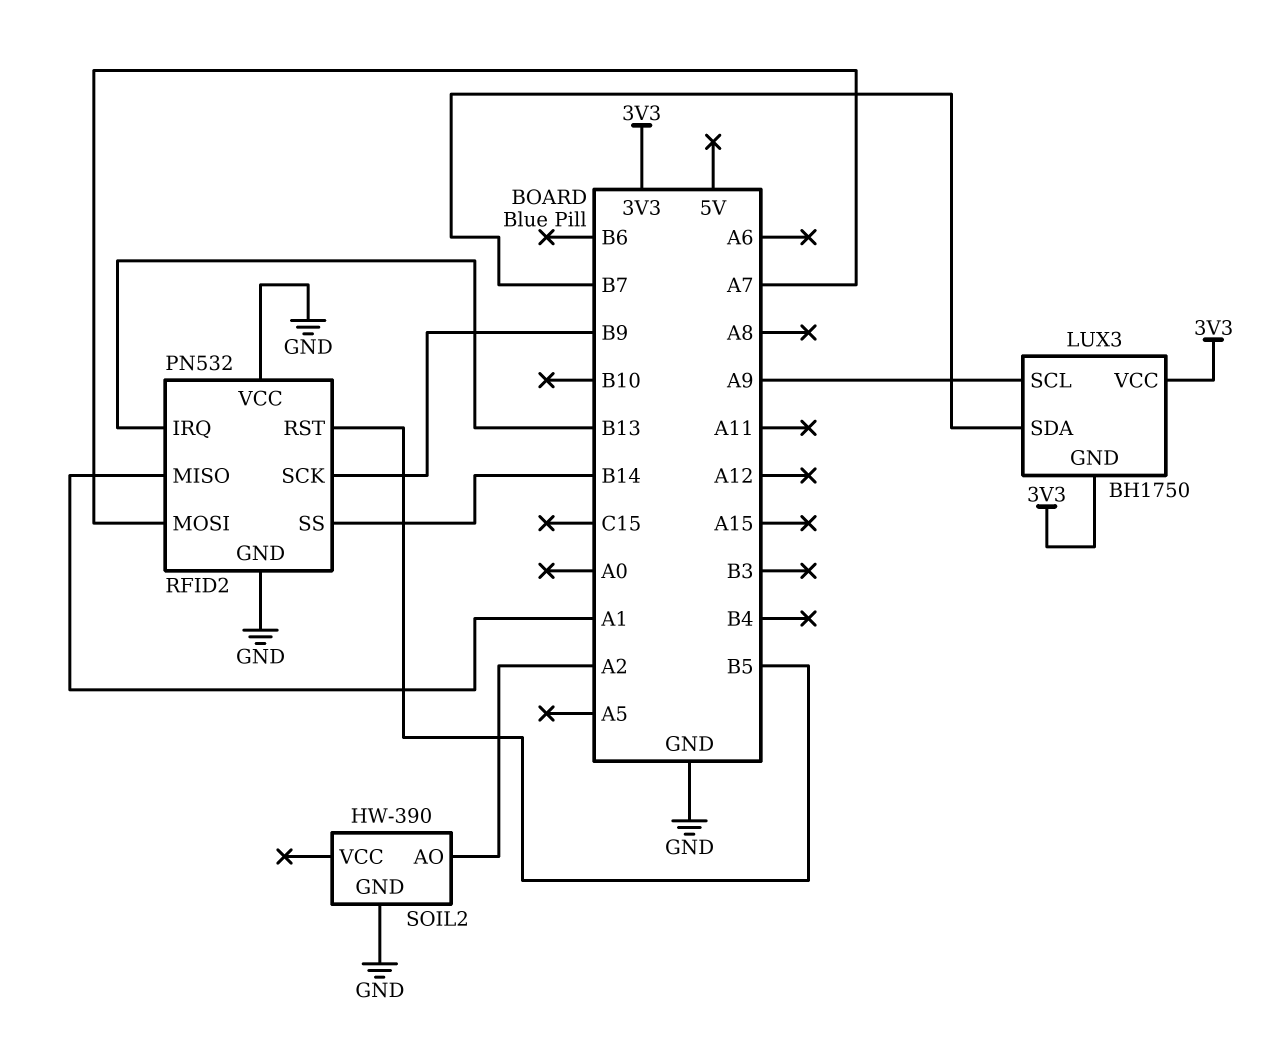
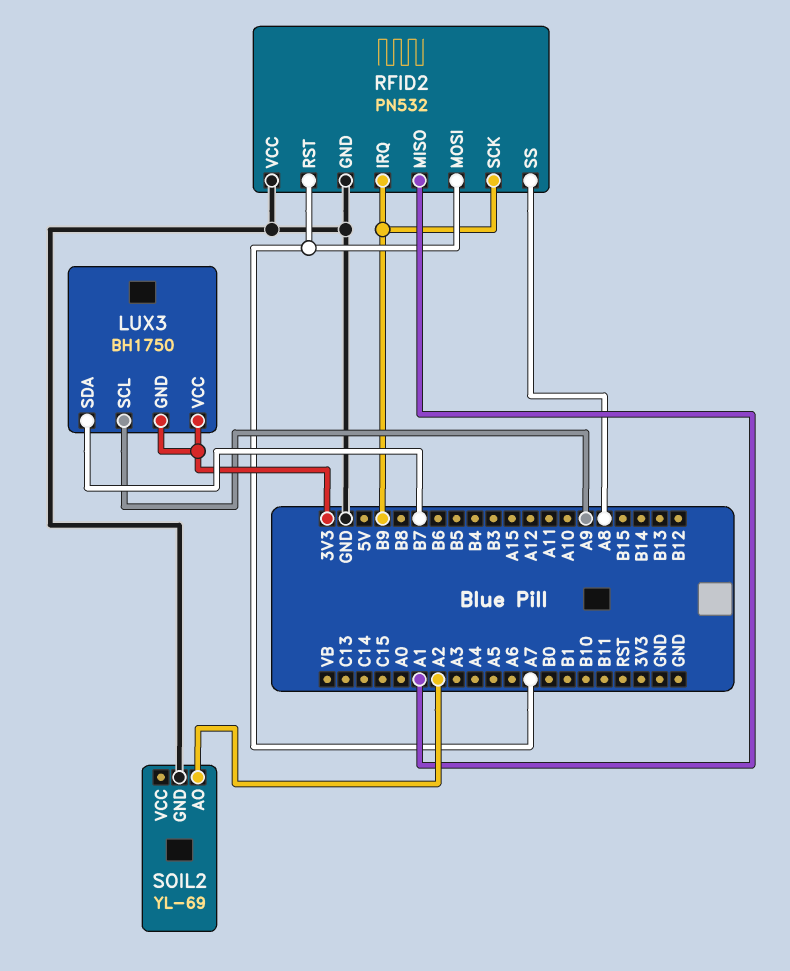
RFID2 pin IRQ: B13 -> B9
RFID2 pin RST: B5 -> A7
RFID2 pin SS: B14 -> A8
SOIL2: HW-390 -> YL-69

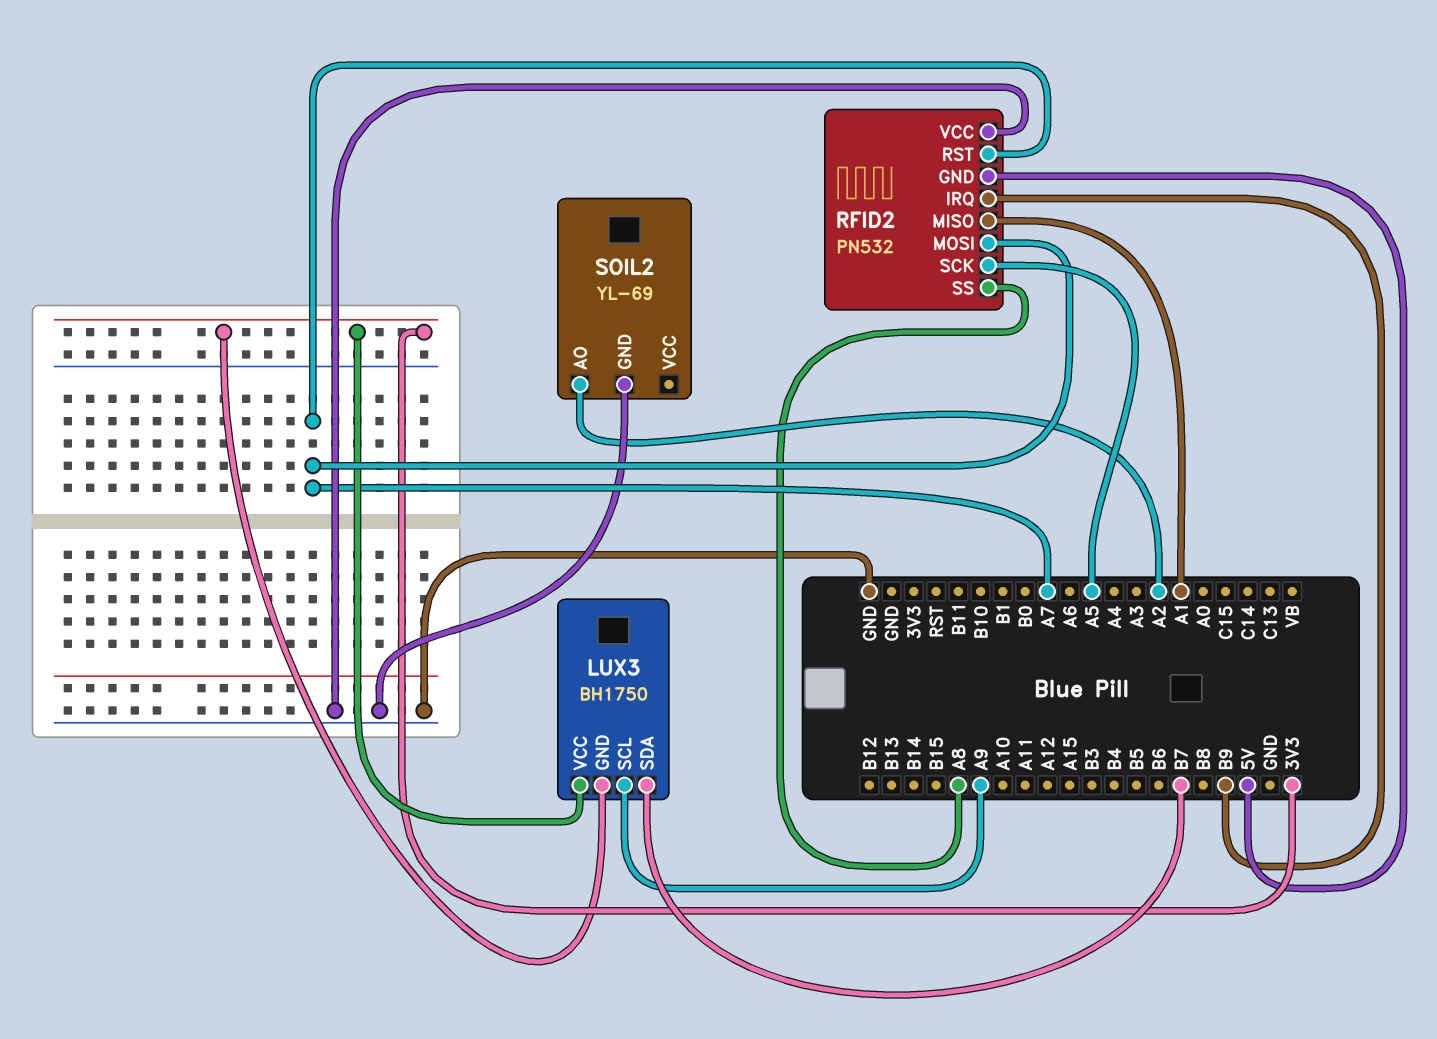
RFID2 pin GND: GND -> 5V
RFID2 pin SCK: B9 -> A5

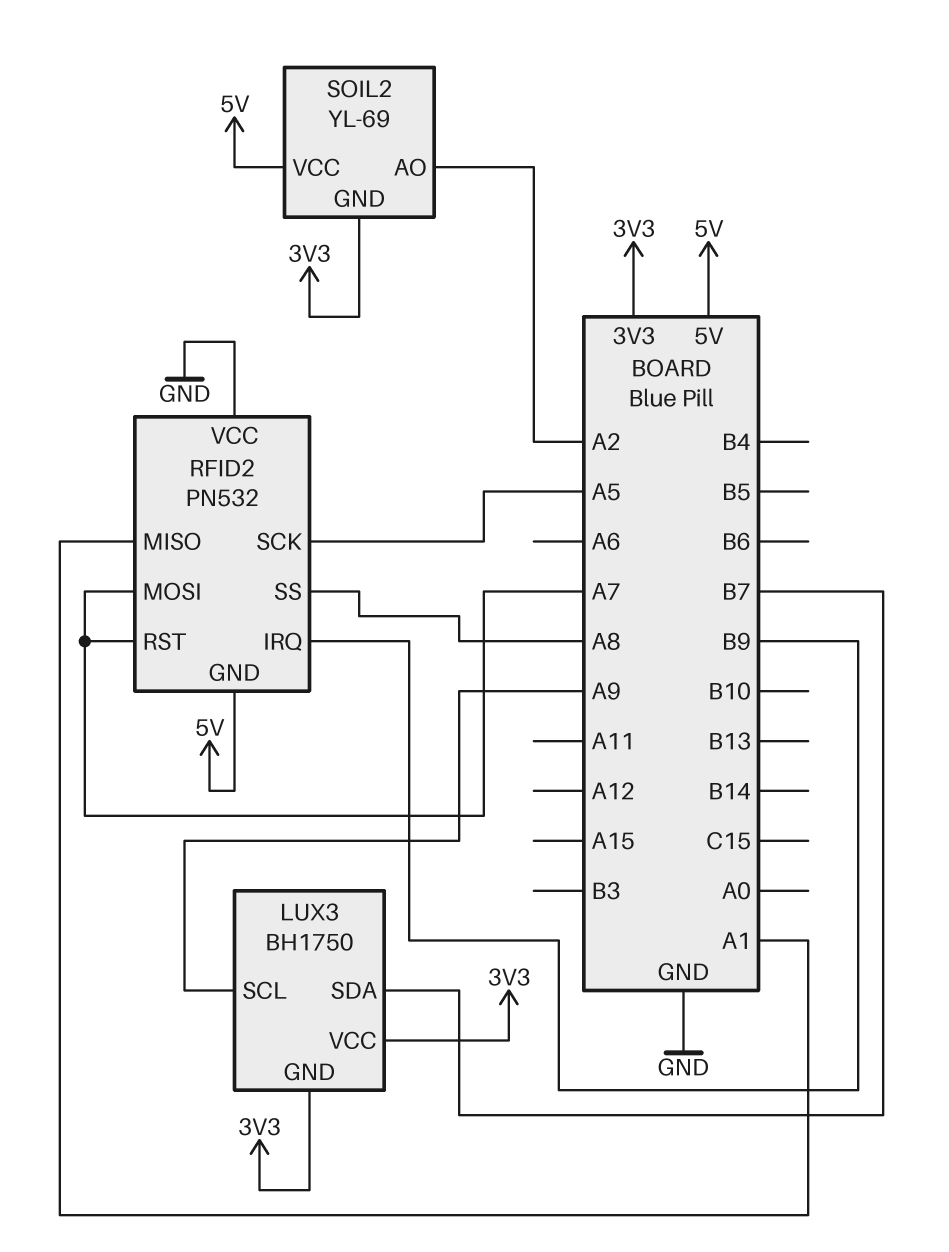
SOIL2 pin GND: GND -> 3V3
SOIL2 pin VCC: none -> 5V

